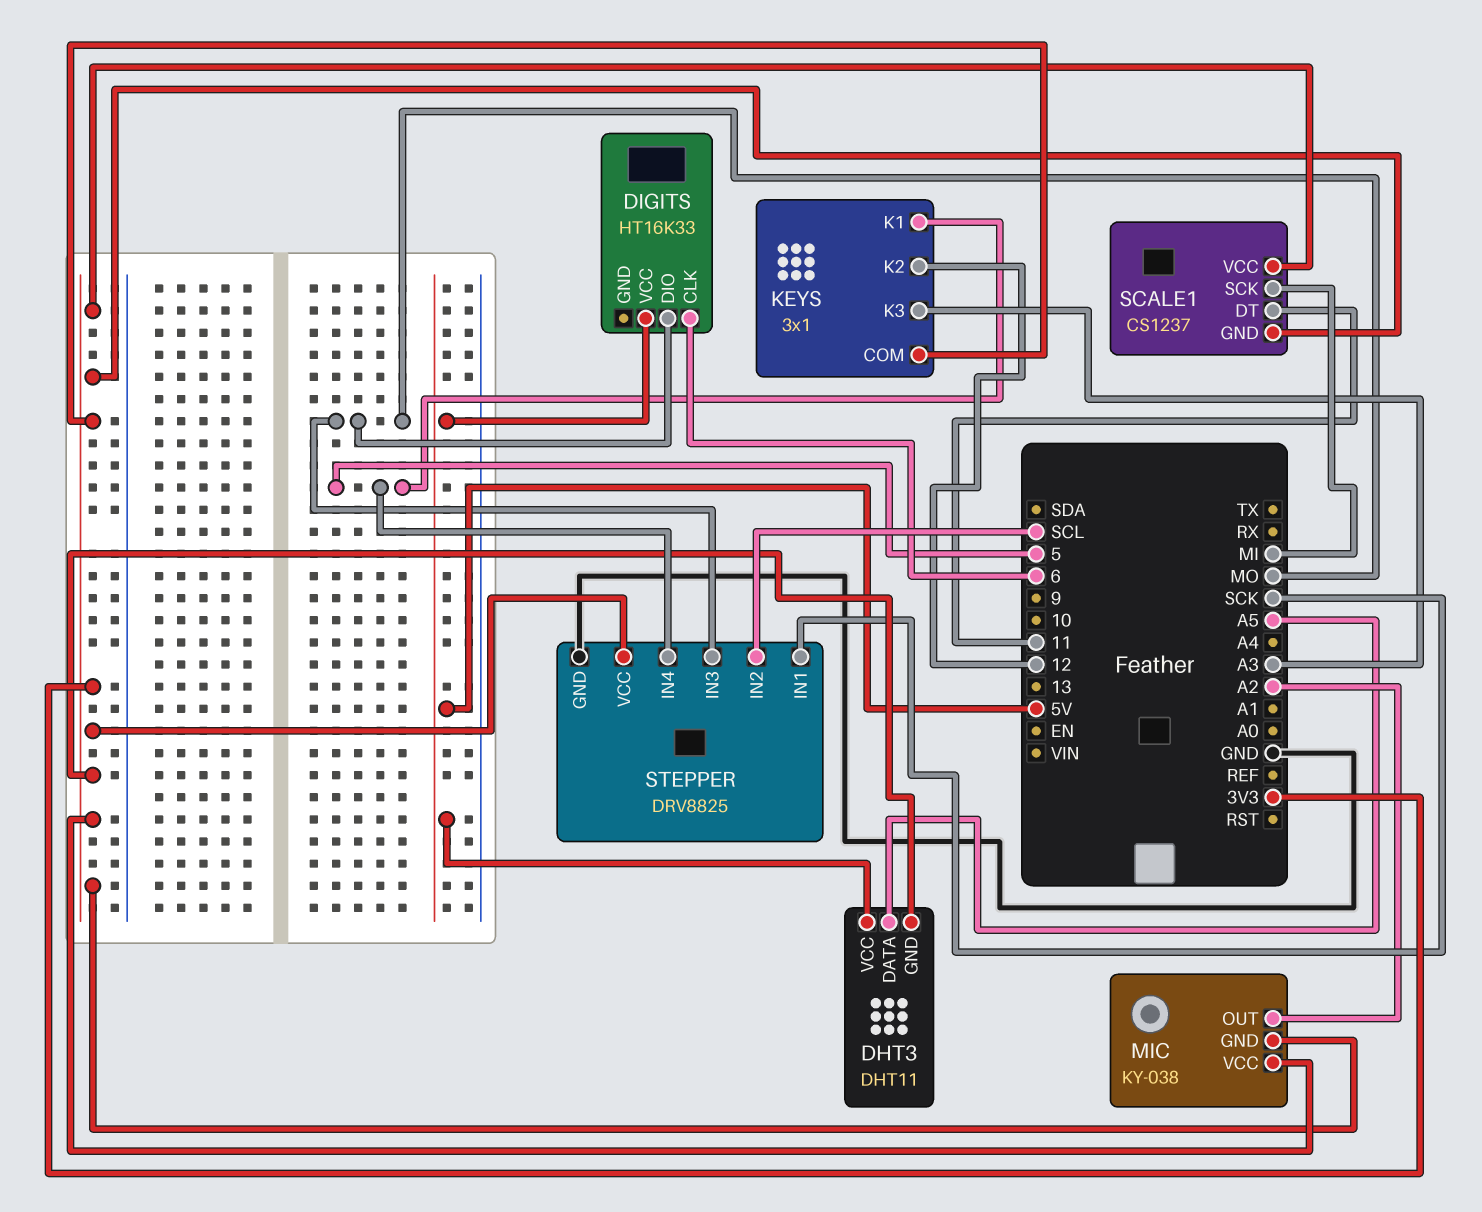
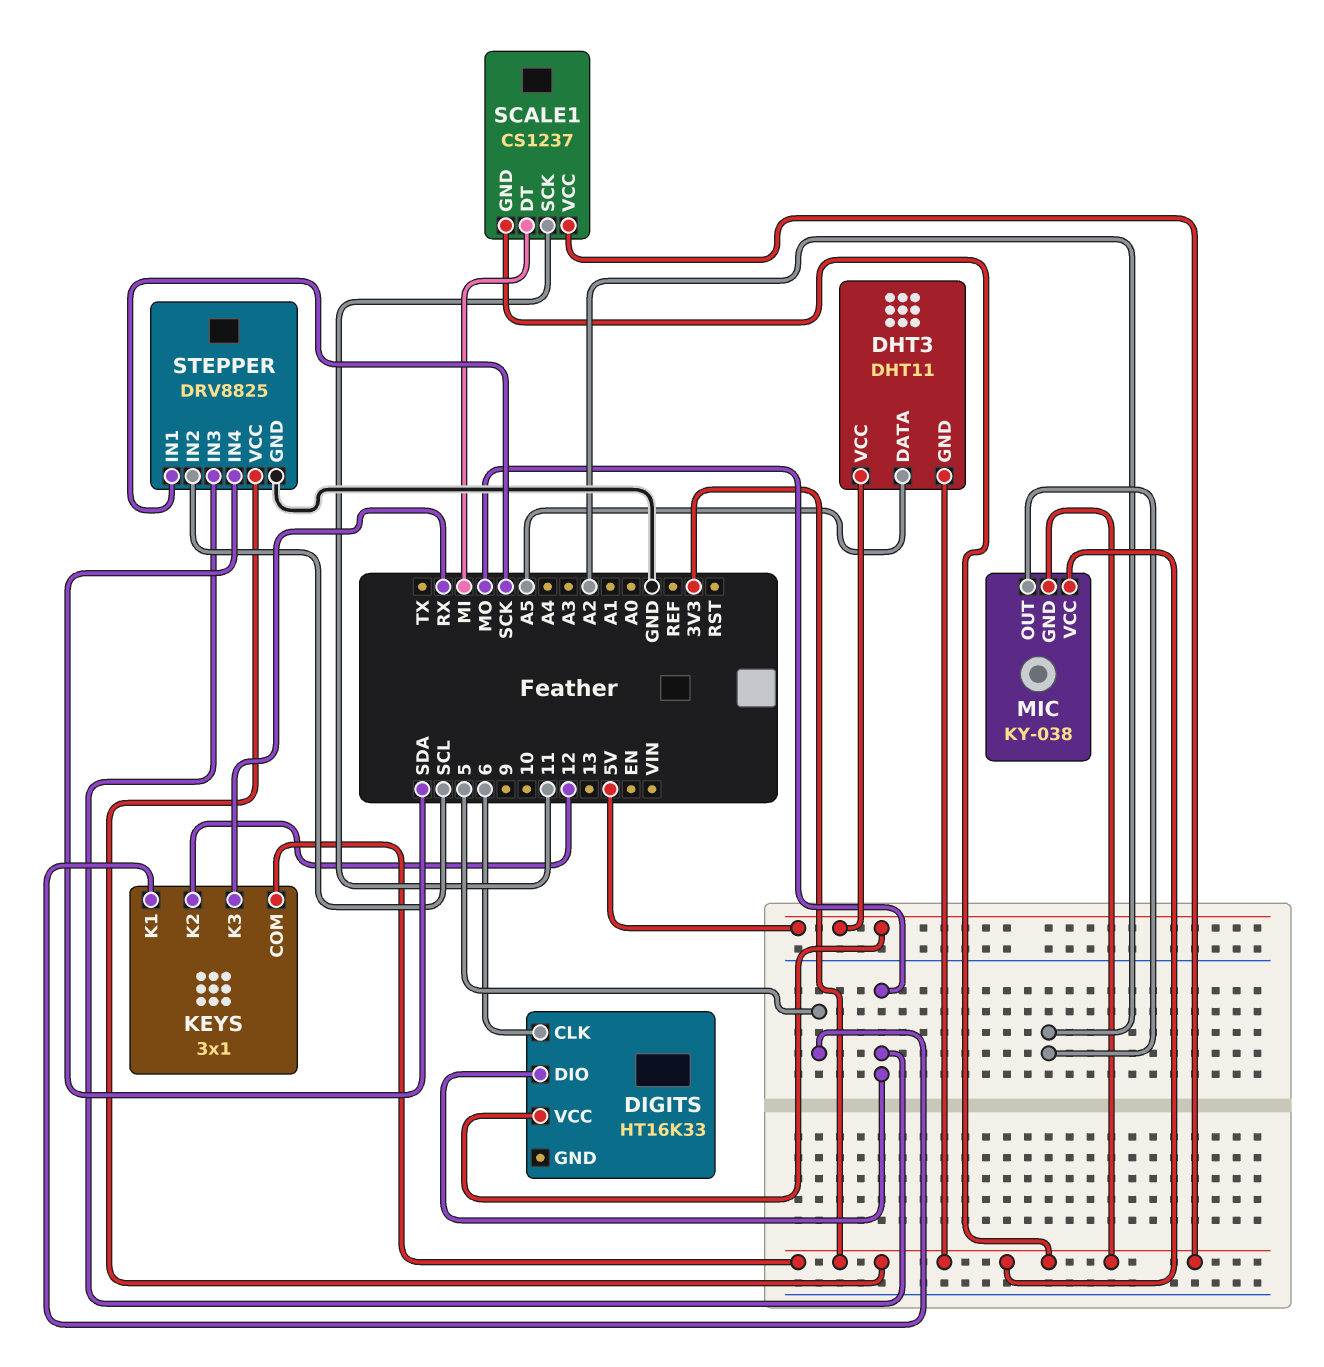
KEYS pin K3: A3 -> RX
SCALE1 pin DT: 11 -> MI
SCALE1 pin SCK: MI -> 11
STEPPER pin IN4: 5 -> SDA

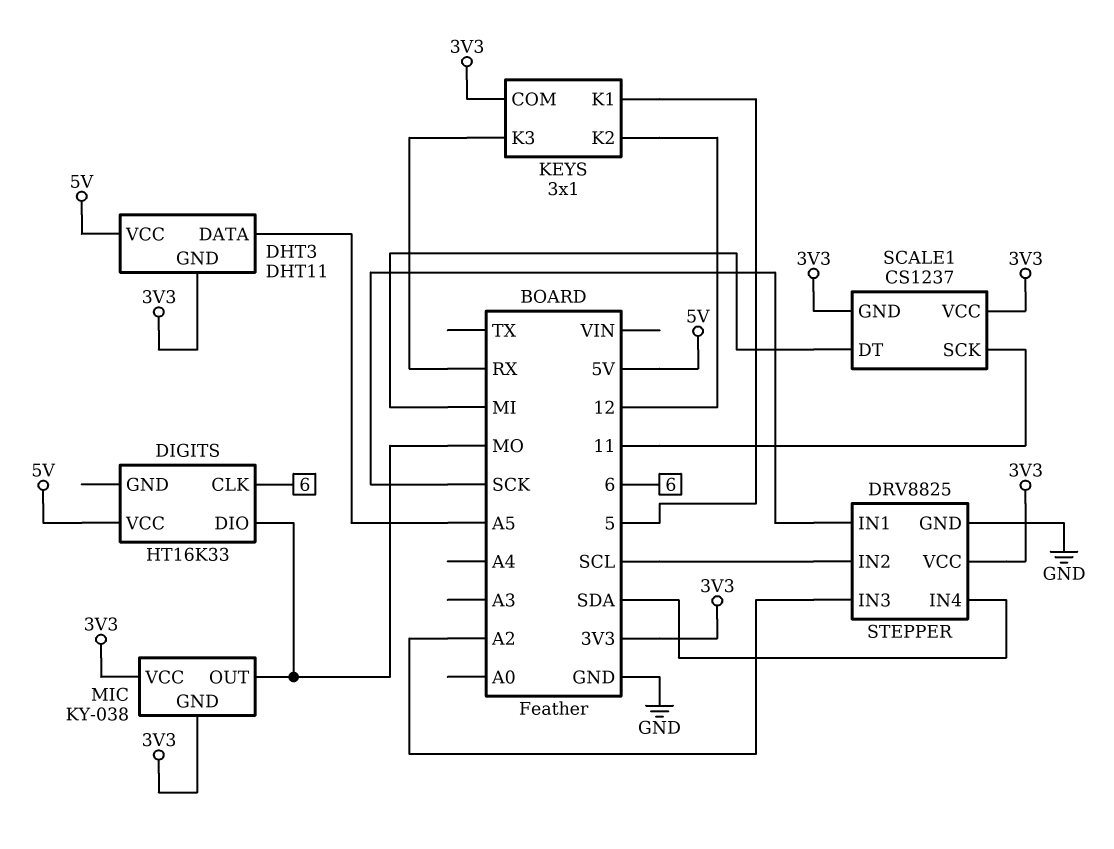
MIC pin OUT: A2 -> MO
STEPPER pin IN3: MO -> A2

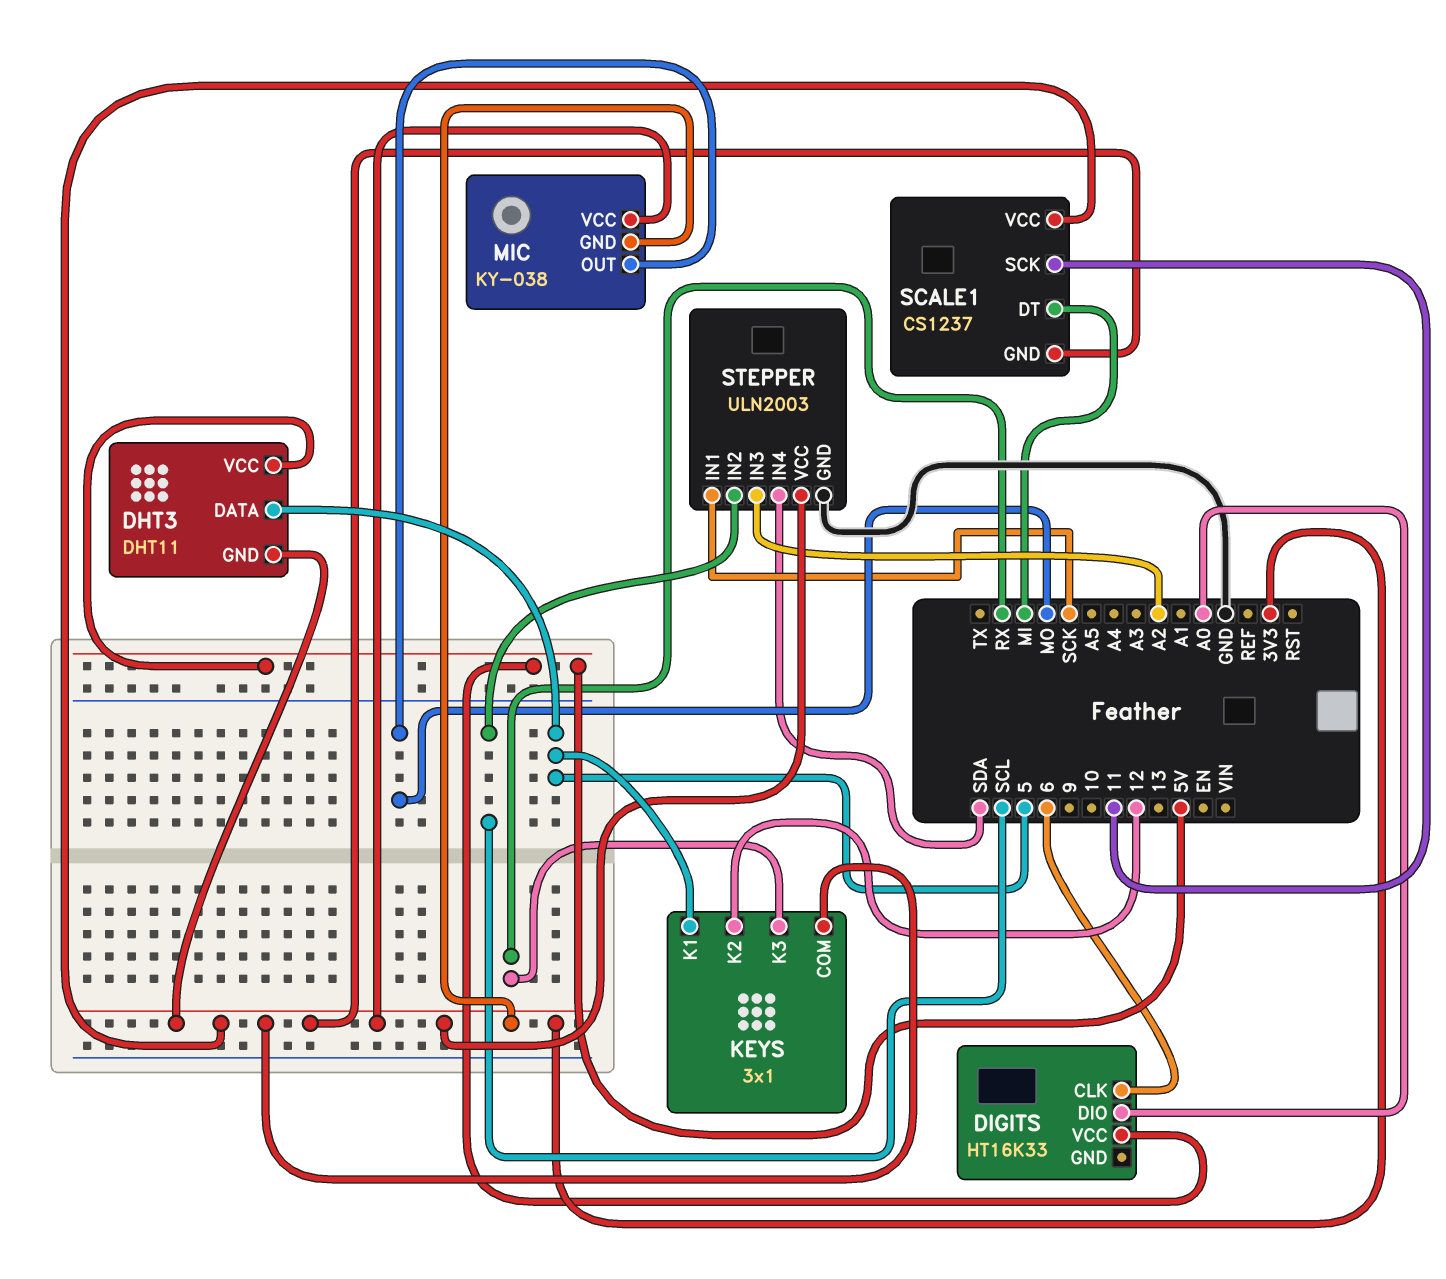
DHT3 pin DATA: A5 -> 5
DIGITS pin DIO: MO -> A0
STEPPER: DRV8825 -> ULN2003

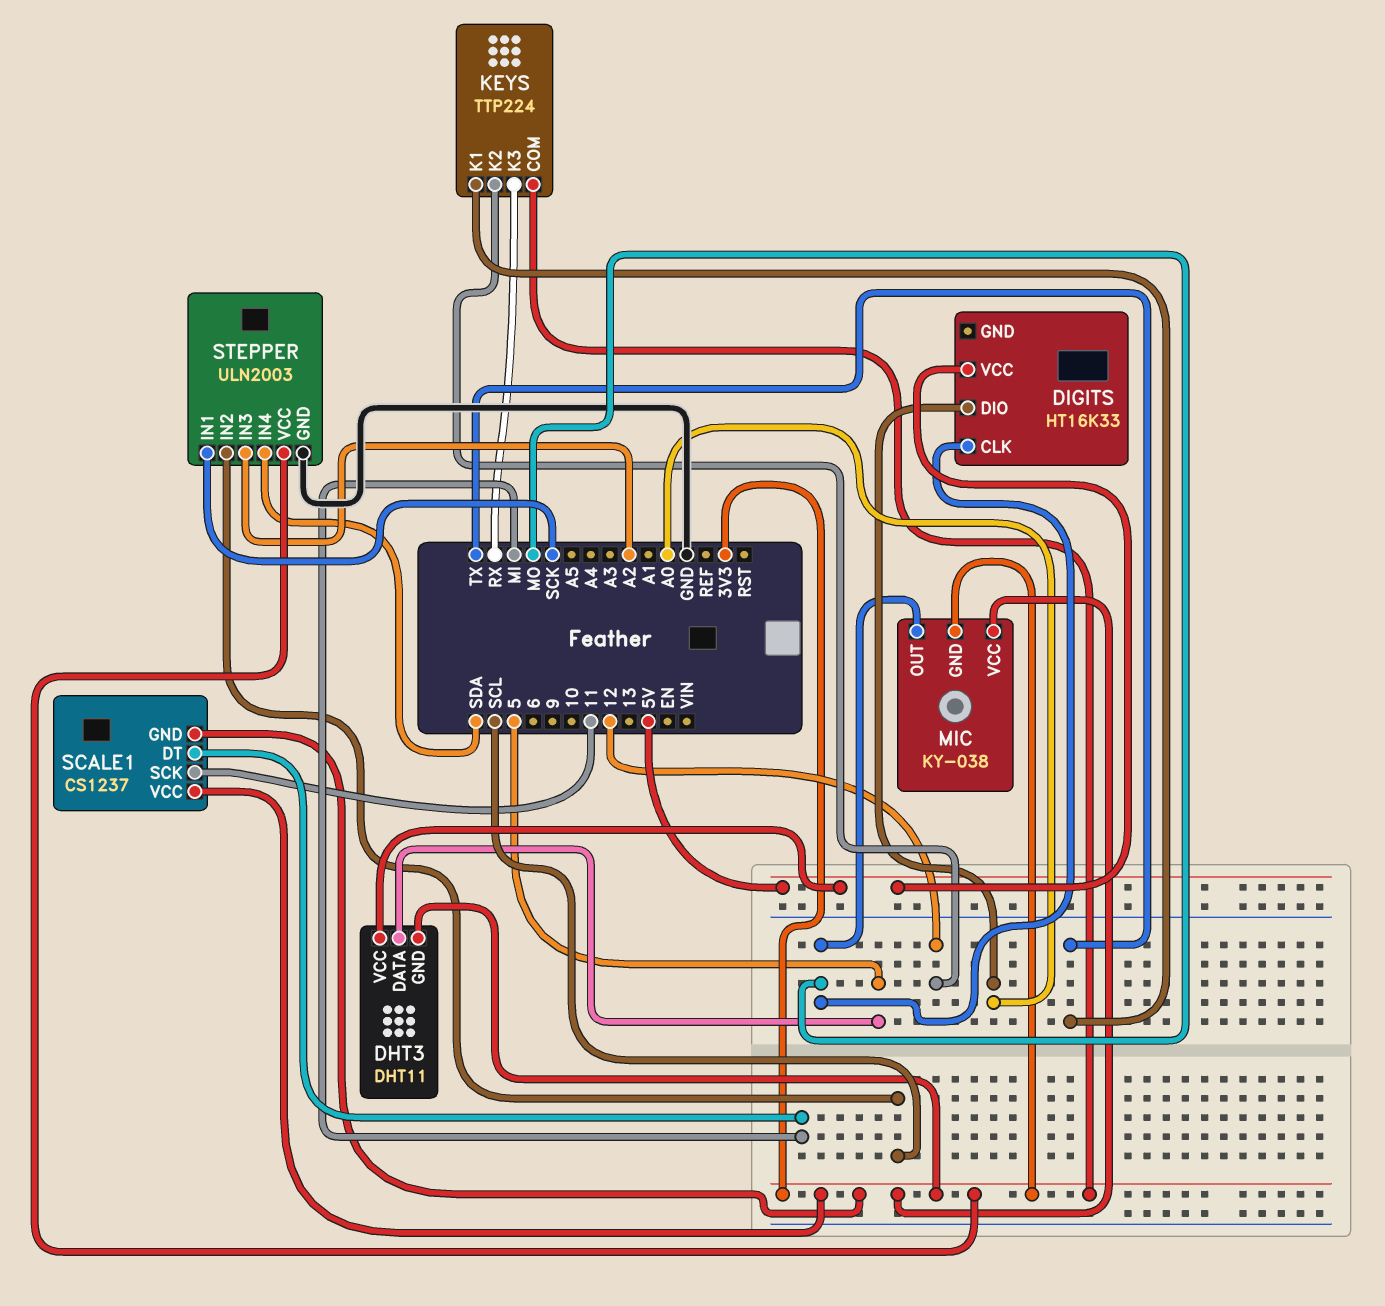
DIGITS pin CLK: 6 -> MO
KEYS: 3x1 -> TTP224
KEYS pin K1: 5 -> TX

